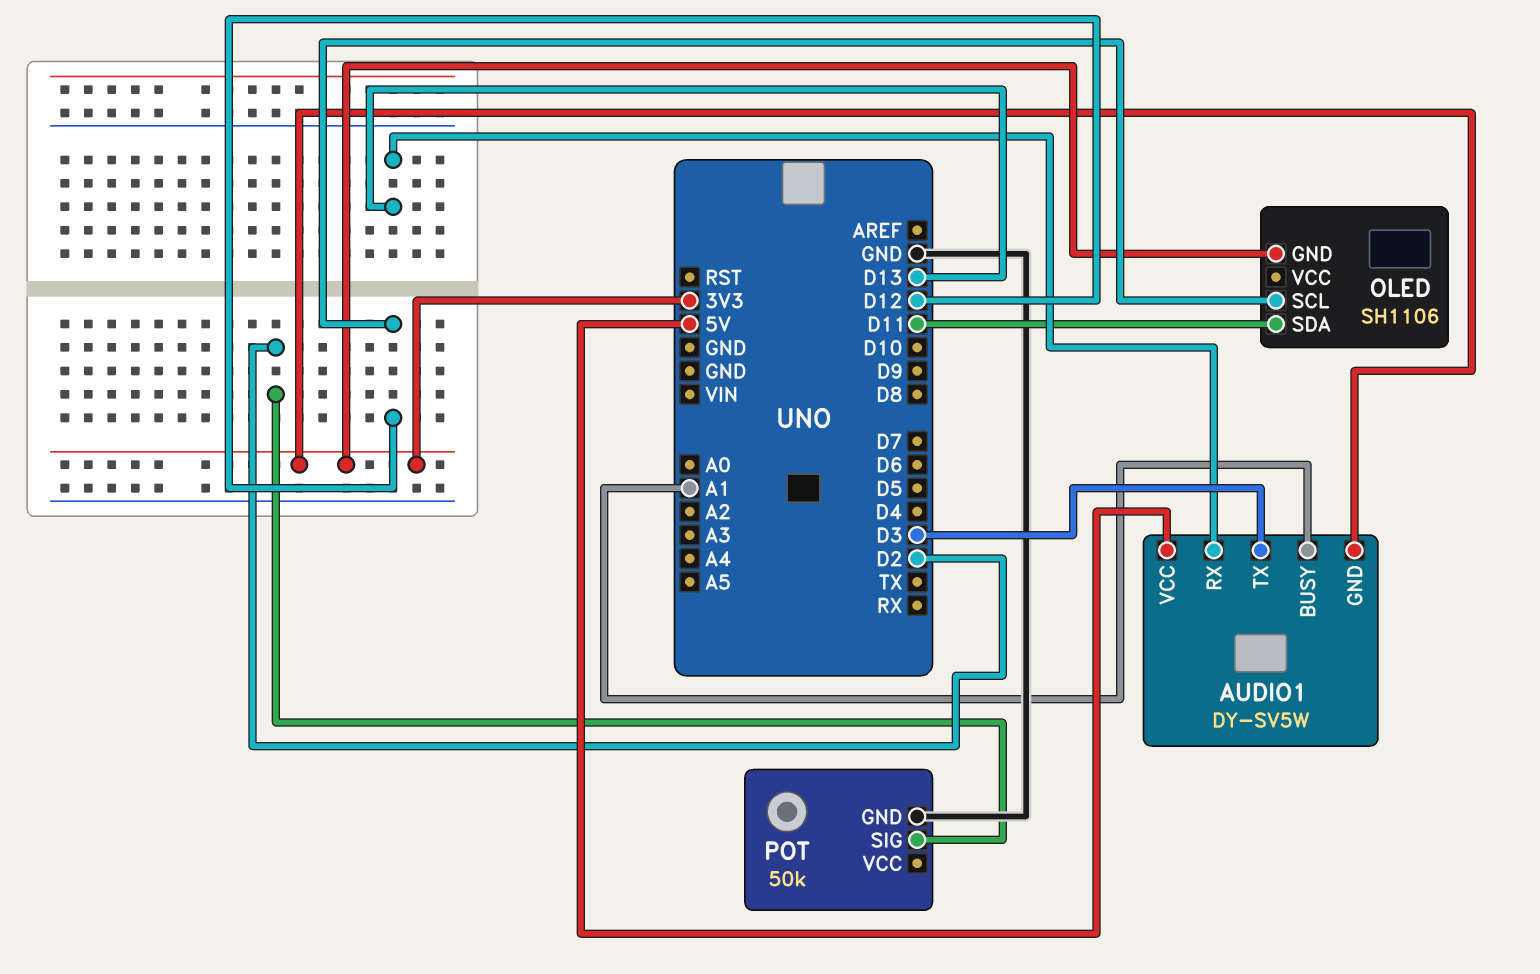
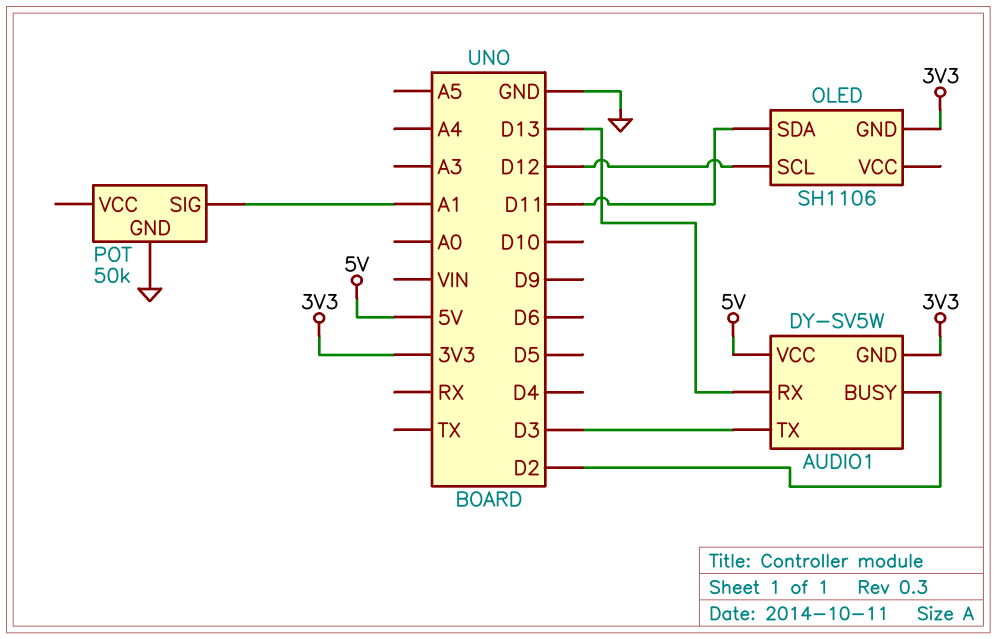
AUDIO1 pin BUSY: A1 -> D2
POT pin SIG: D2 -> A1

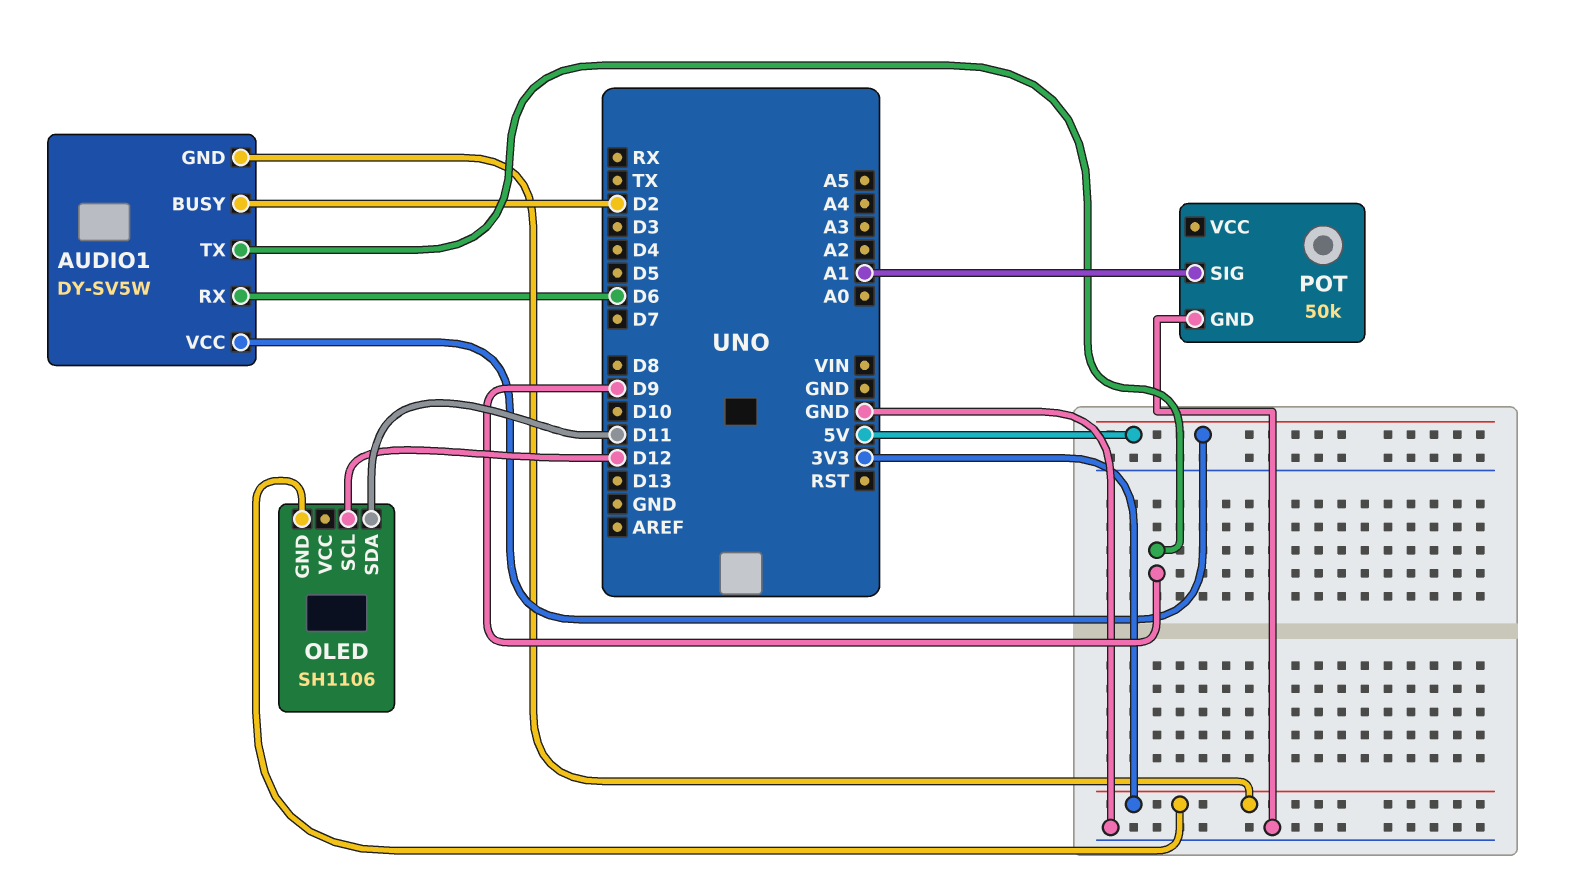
AUDIO1 pin RX: D13 -> D6
AUDIO1 pin TX: D3 -> D9

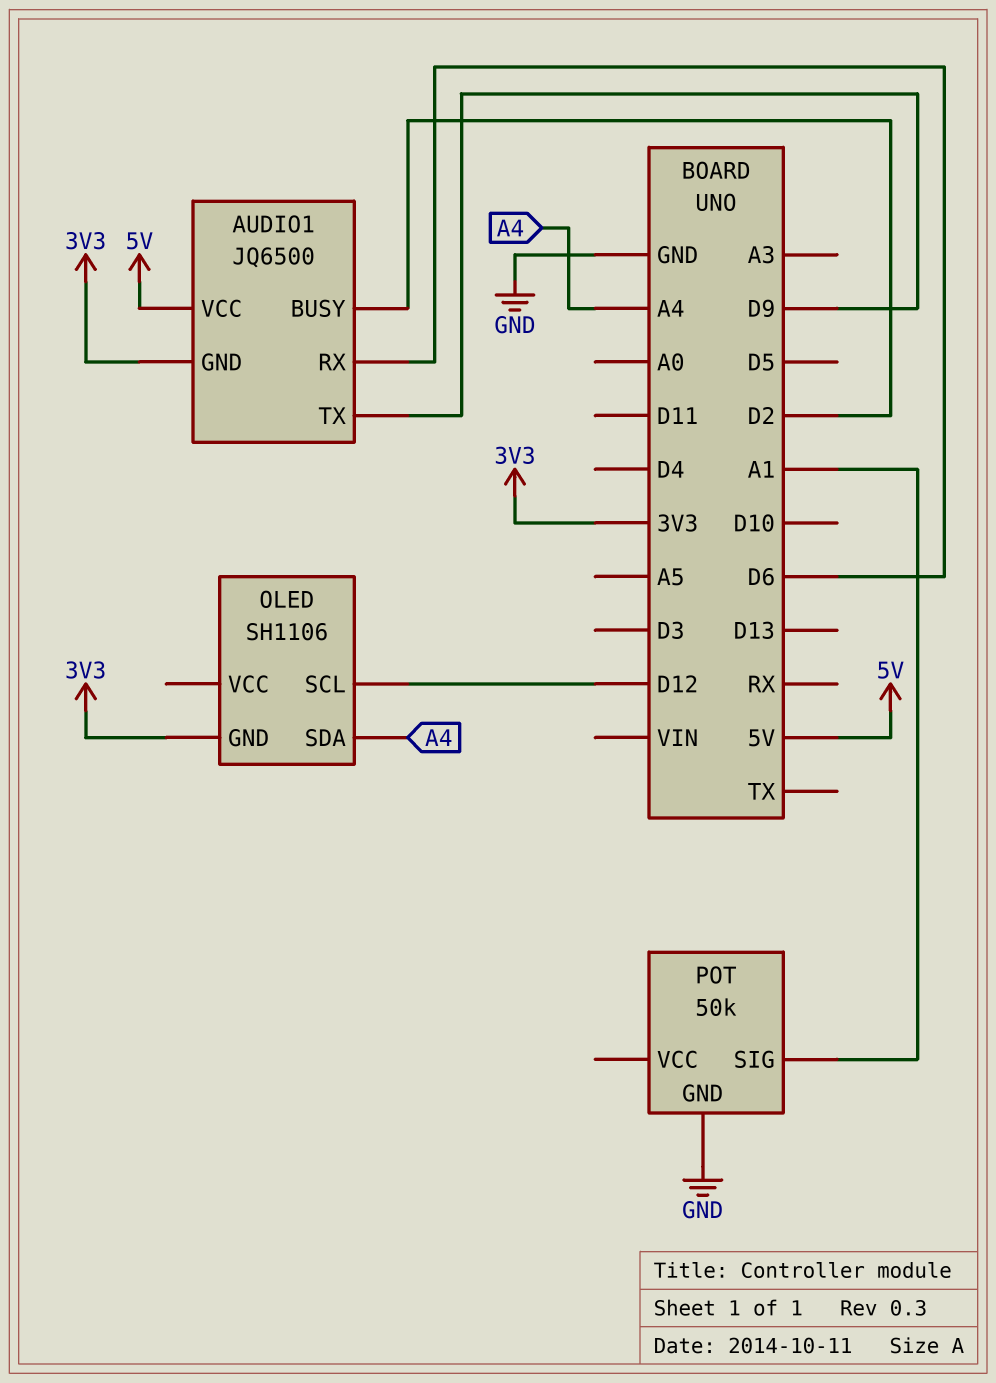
AUDIO1: DY-SV5W -> JQ6500
OLED pin SDA: D11 -> A4

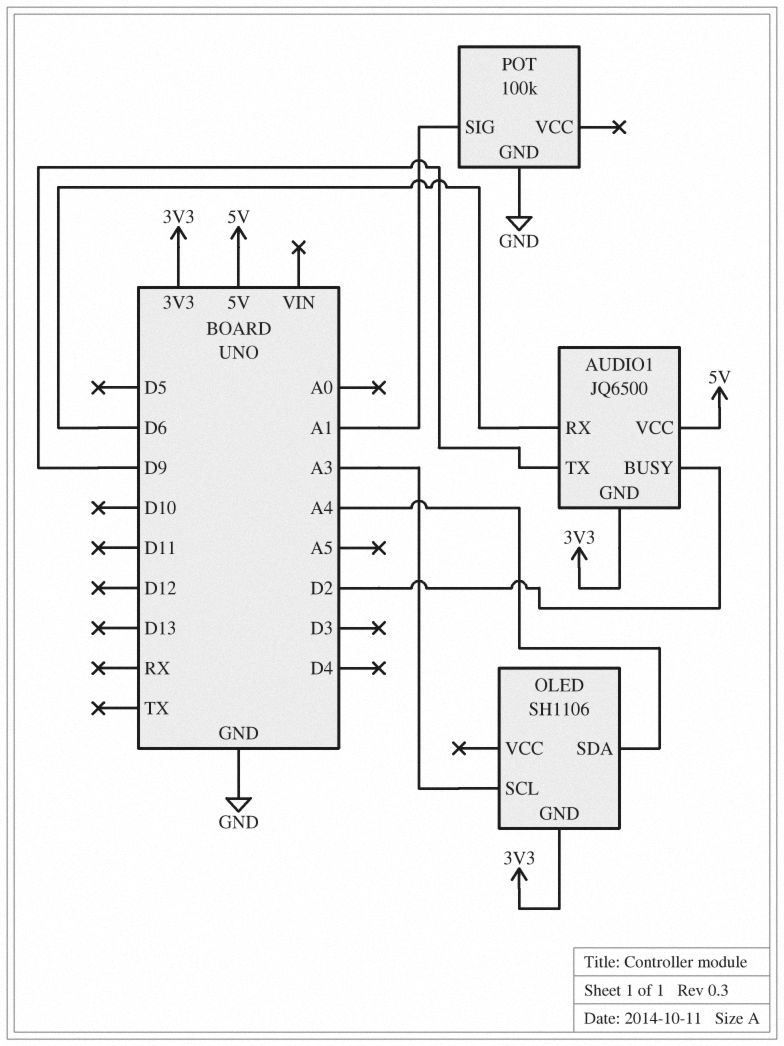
OLED pin SCL: D12 -> A3
POT: 50k -> 100k

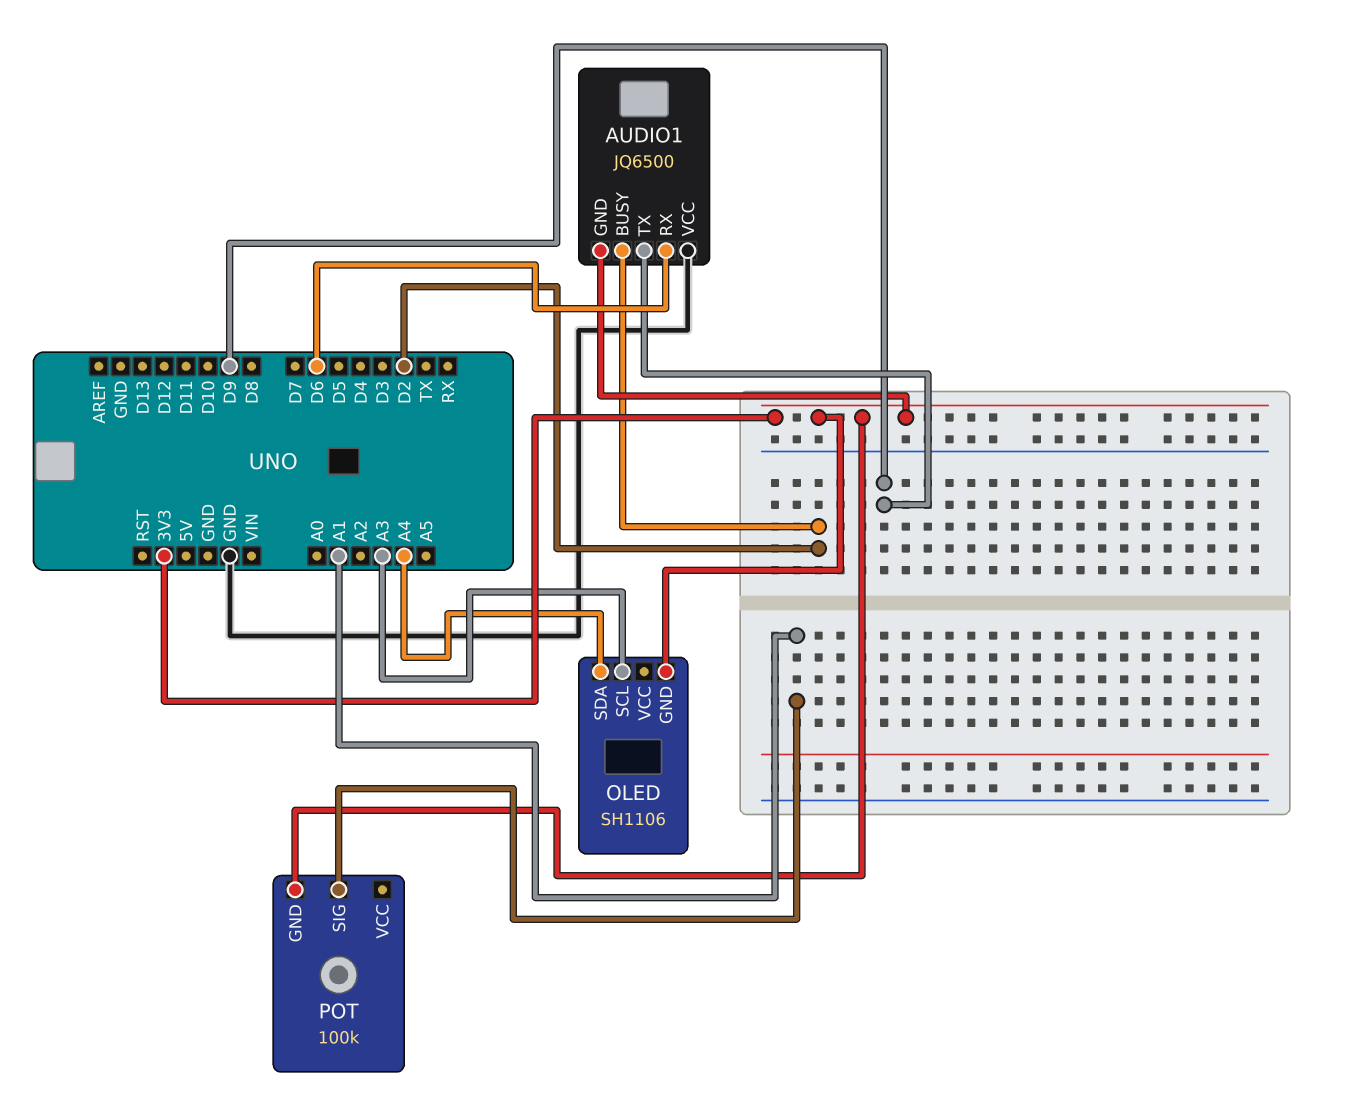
AUDIO1 pin VCC: 5V -> GND
POT pin GND: GND -> 3V3

